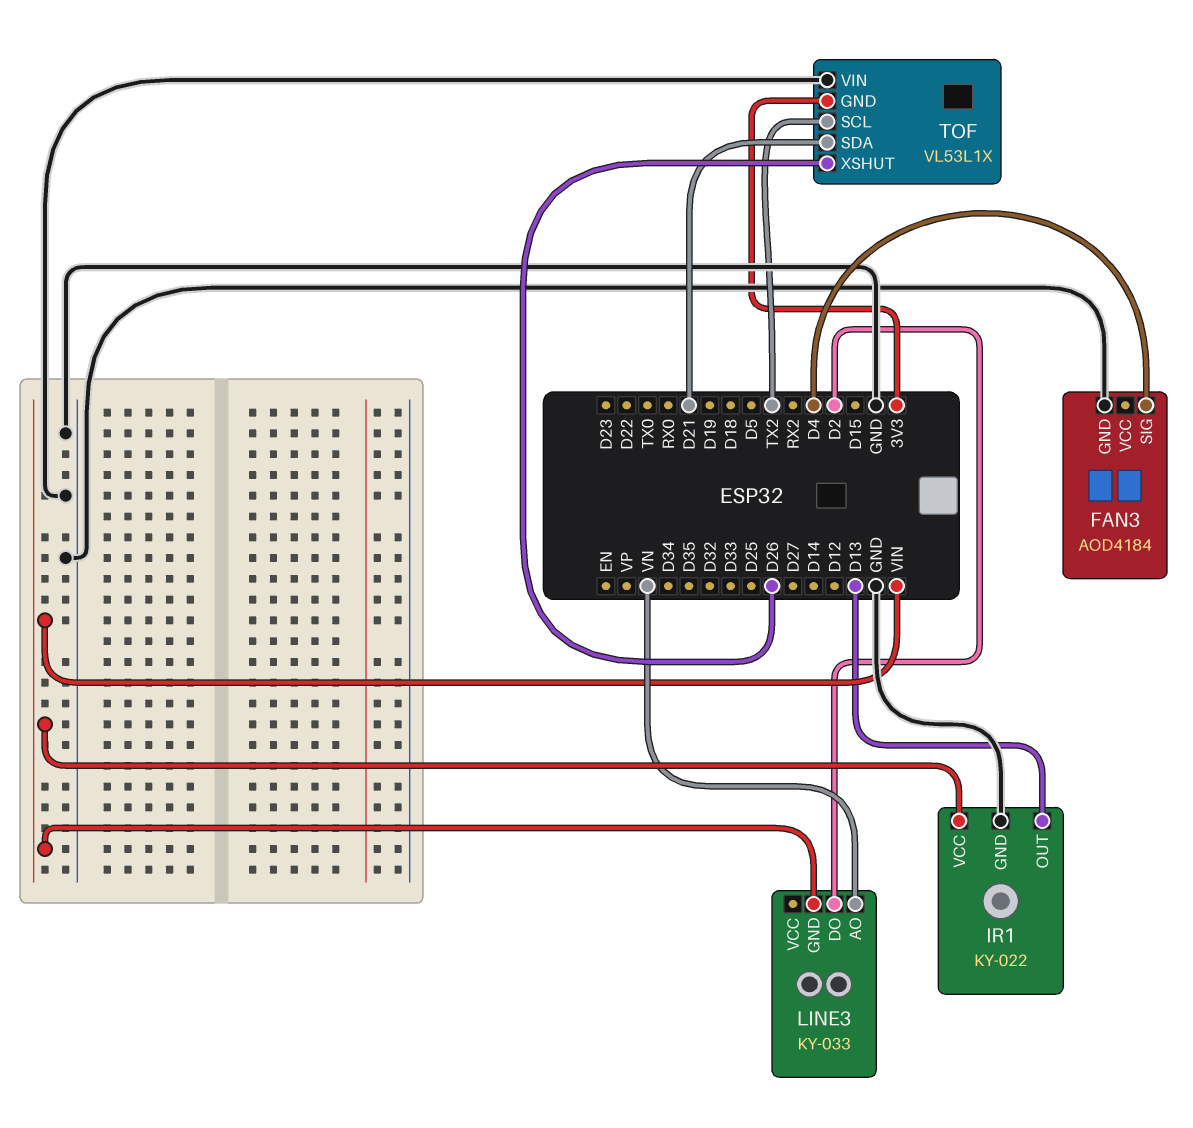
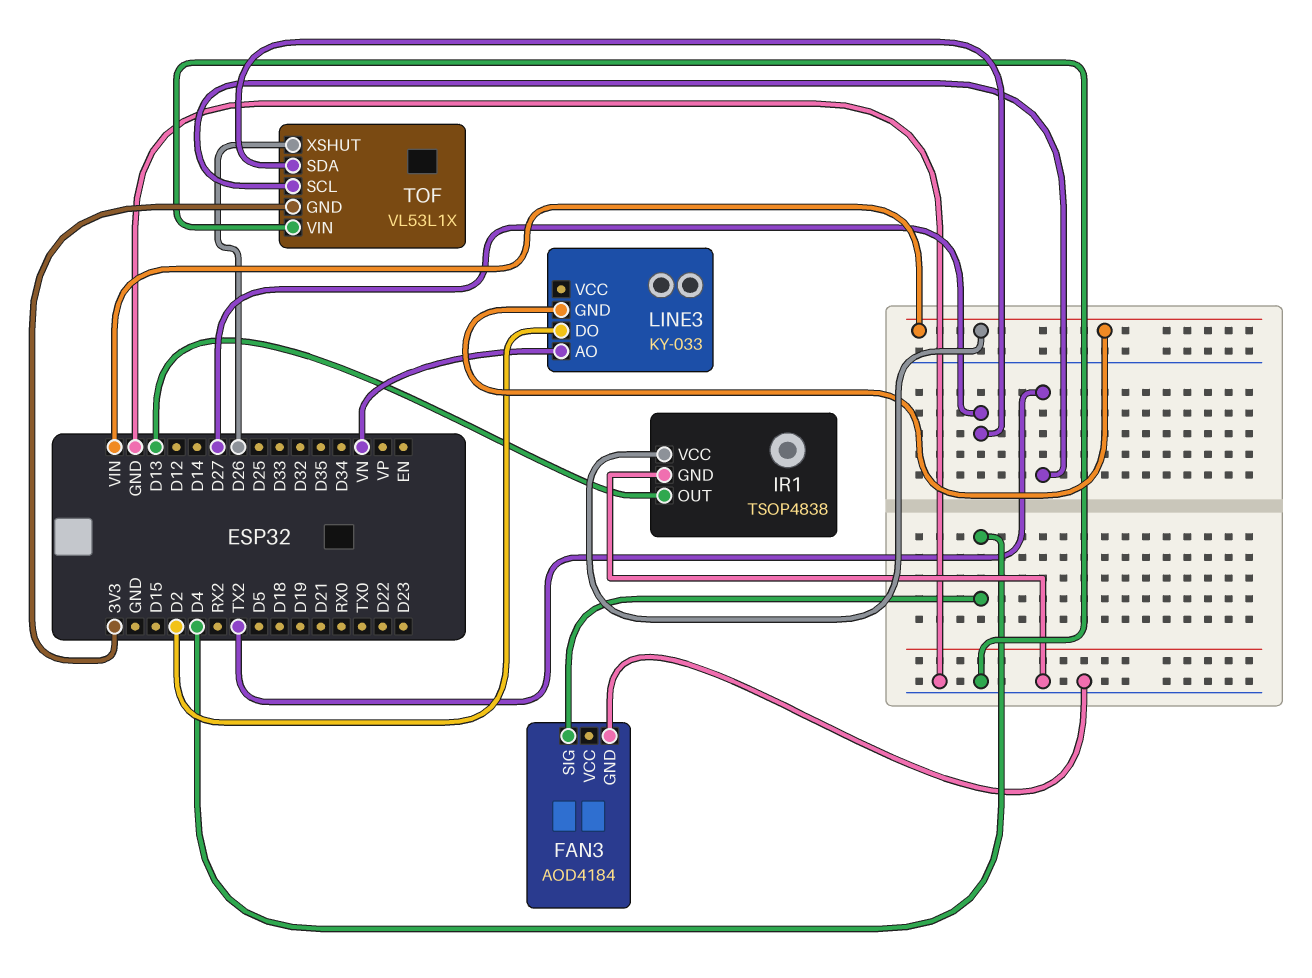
IR1: KY-022 -> TSOP4838
TOF pin SDA: D21 -> D27

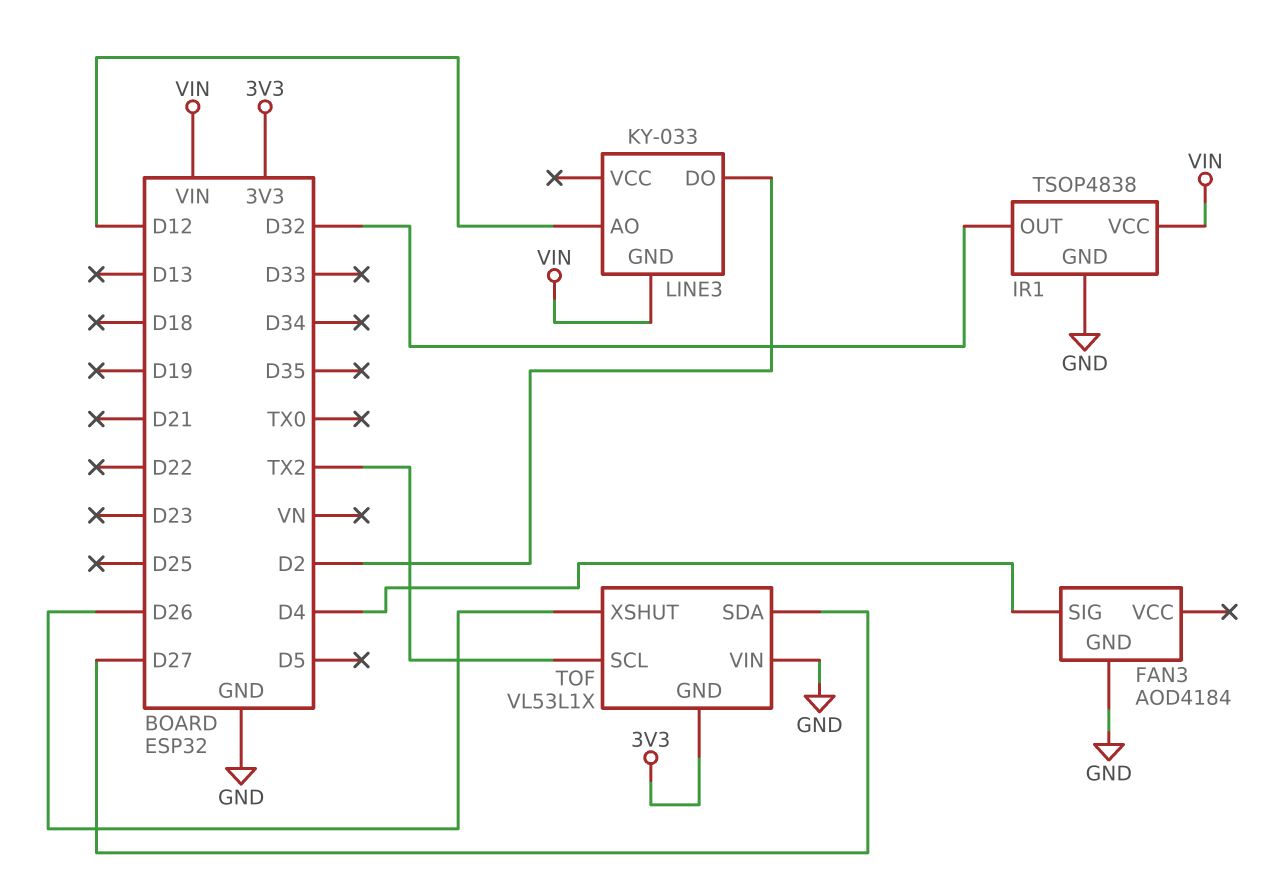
IR1 pin OUT: D13 -> D32
LINE3 pin AO: VN -> D12

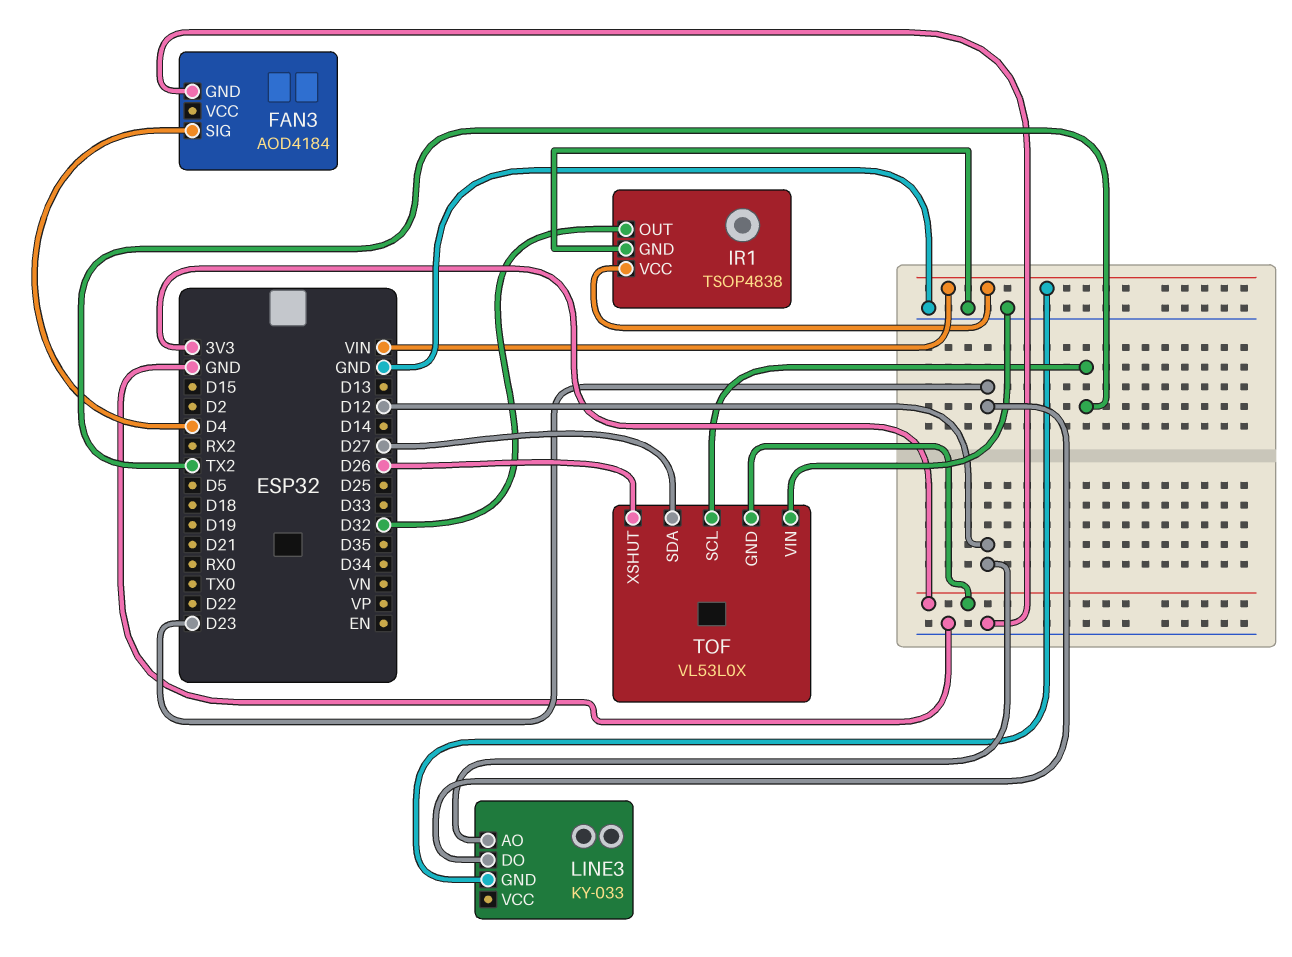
LINE3 pin DO: D2 -> D23
TOF: VL53L1X -> VL53L0X

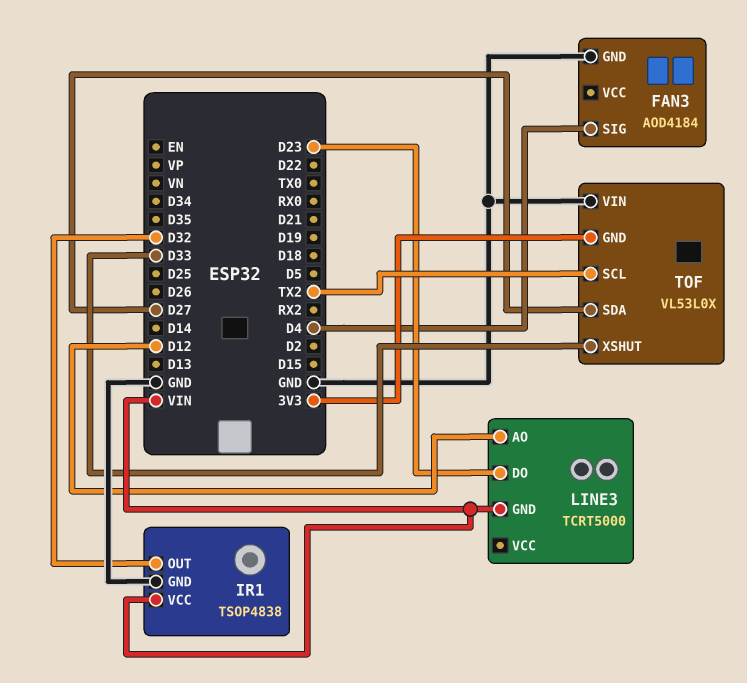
LINE3: KY-033 -> TCRT5000
TOF pin XSHUT: D26 -> D33

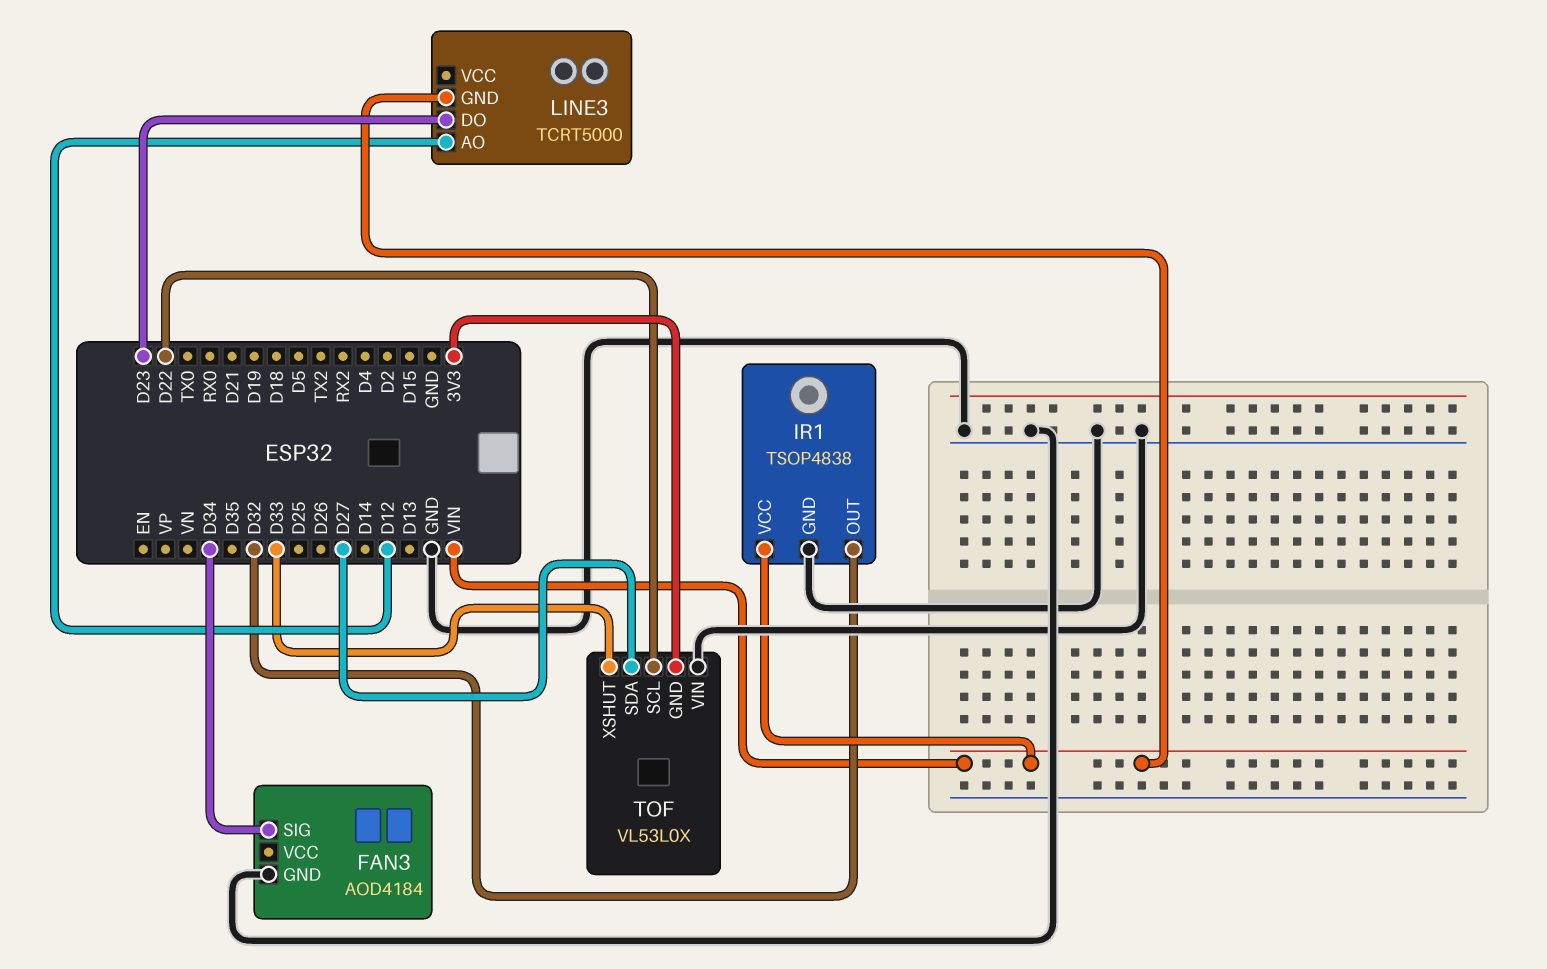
FAN3 pin SIG: D4 -> D34
TOF pin SCL: TX2 -> D22

